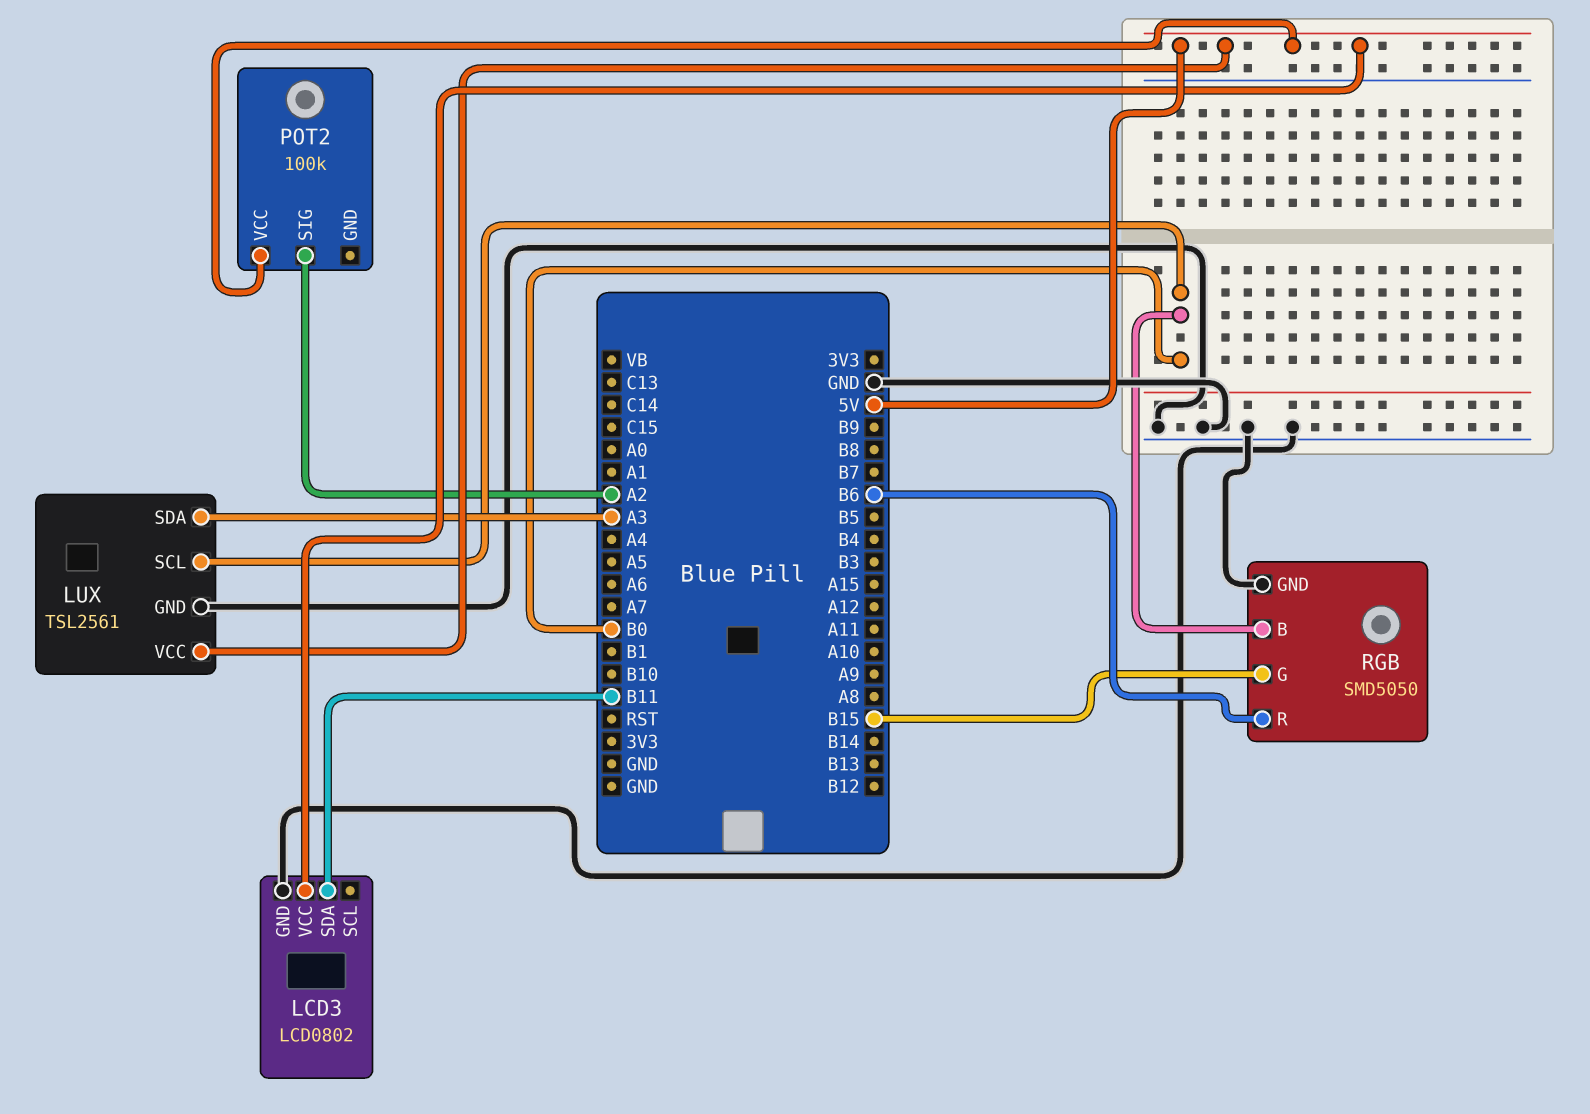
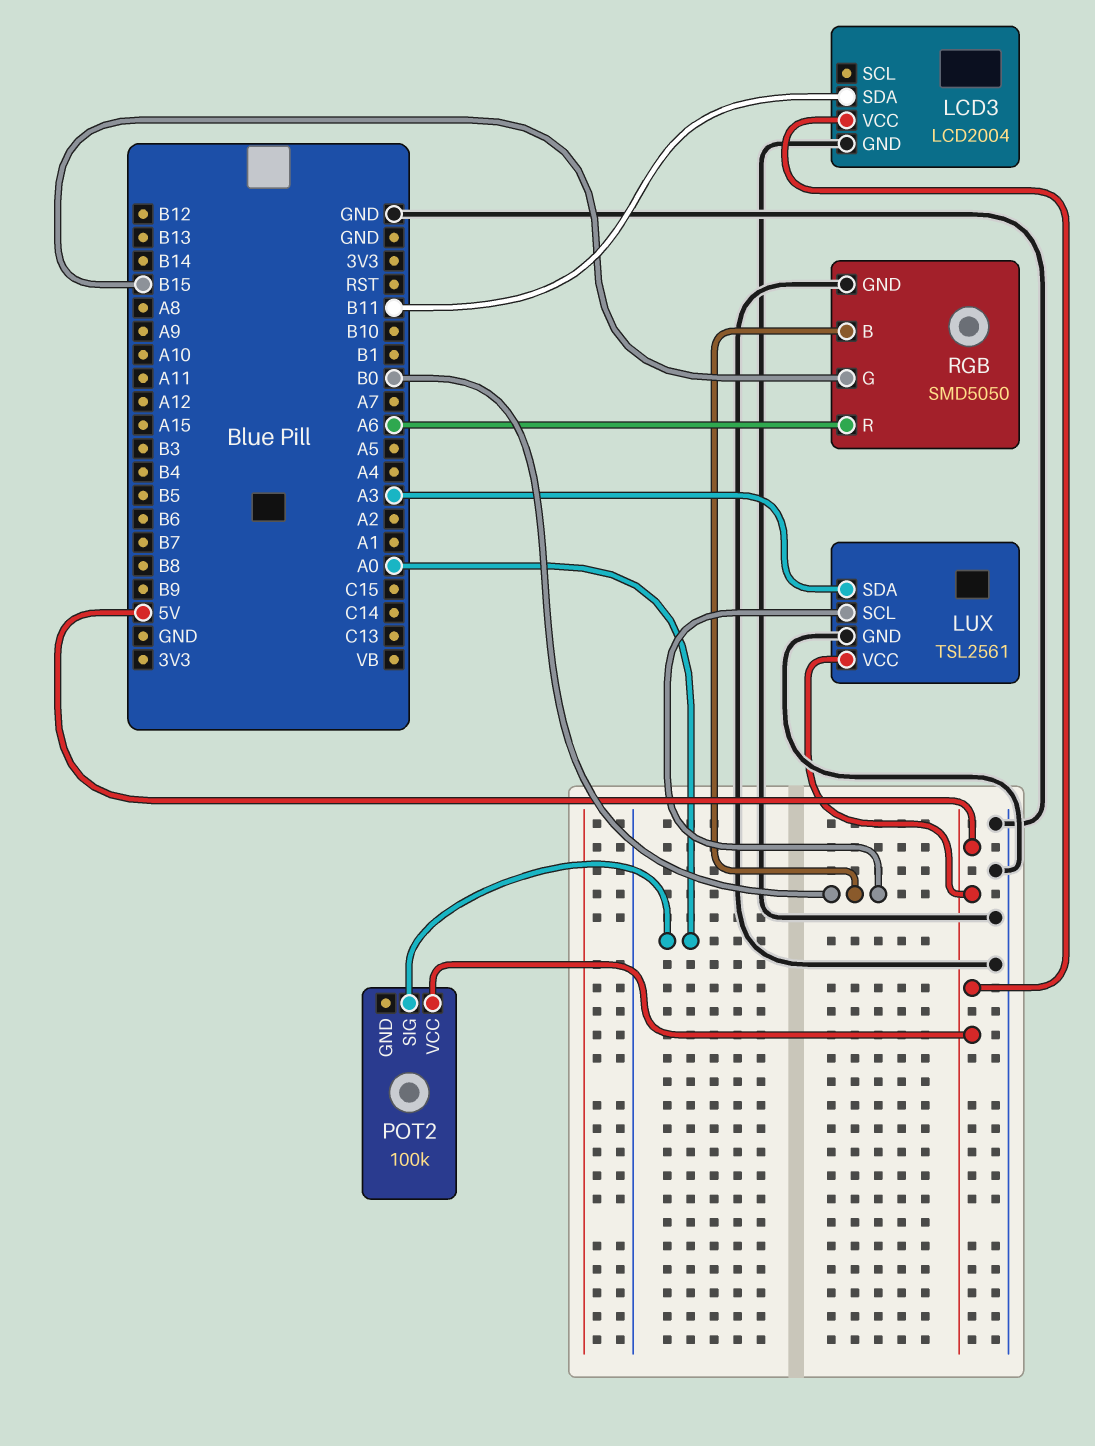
LCD3: LCD0802 -> LCD2004
POT2 pin SIG: A2 -> A0
RGB pin R: B6 -> A6

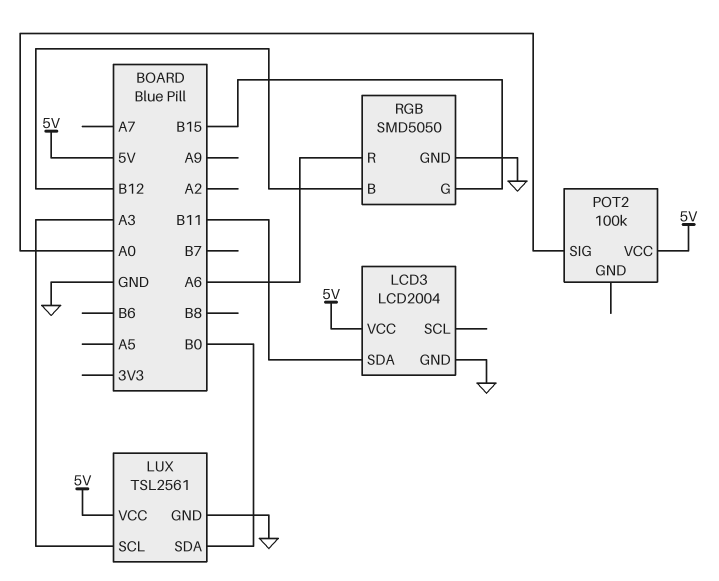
LUX pin SCL: B0 -> A3
LUX pin SDA: A3 -> B0
RGB pin B: B0 -> B12

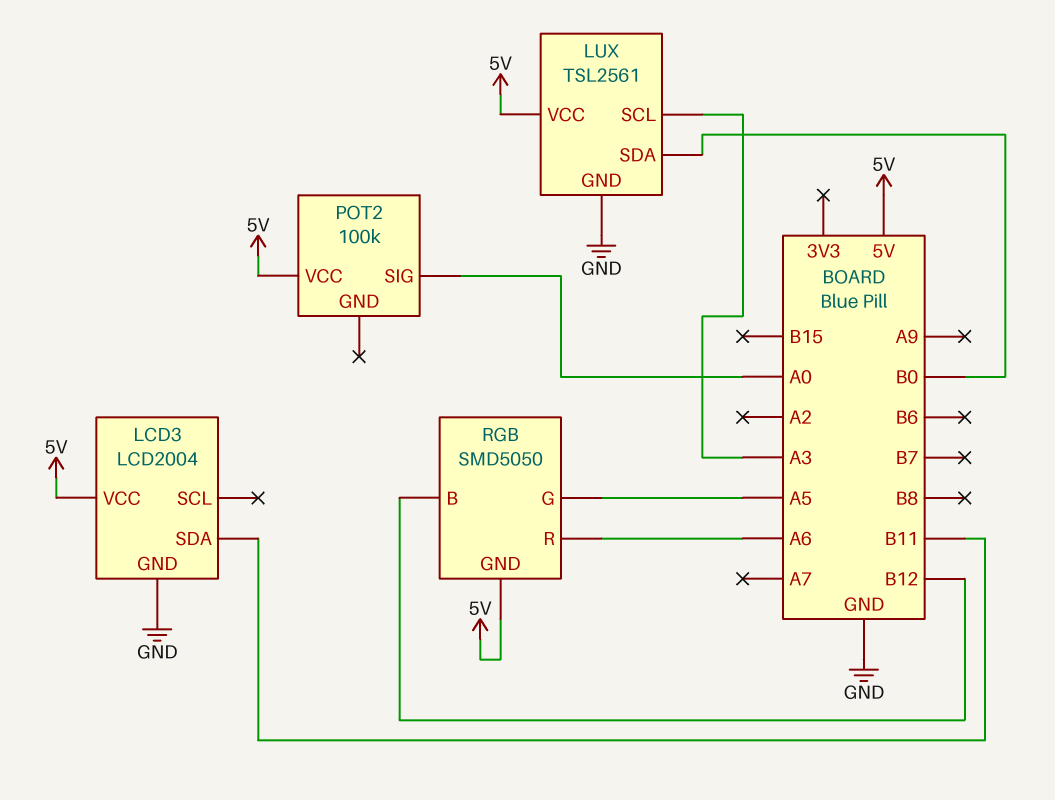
RGB pin G: B15 -> A5
RGB pin GND: GND -> 5V

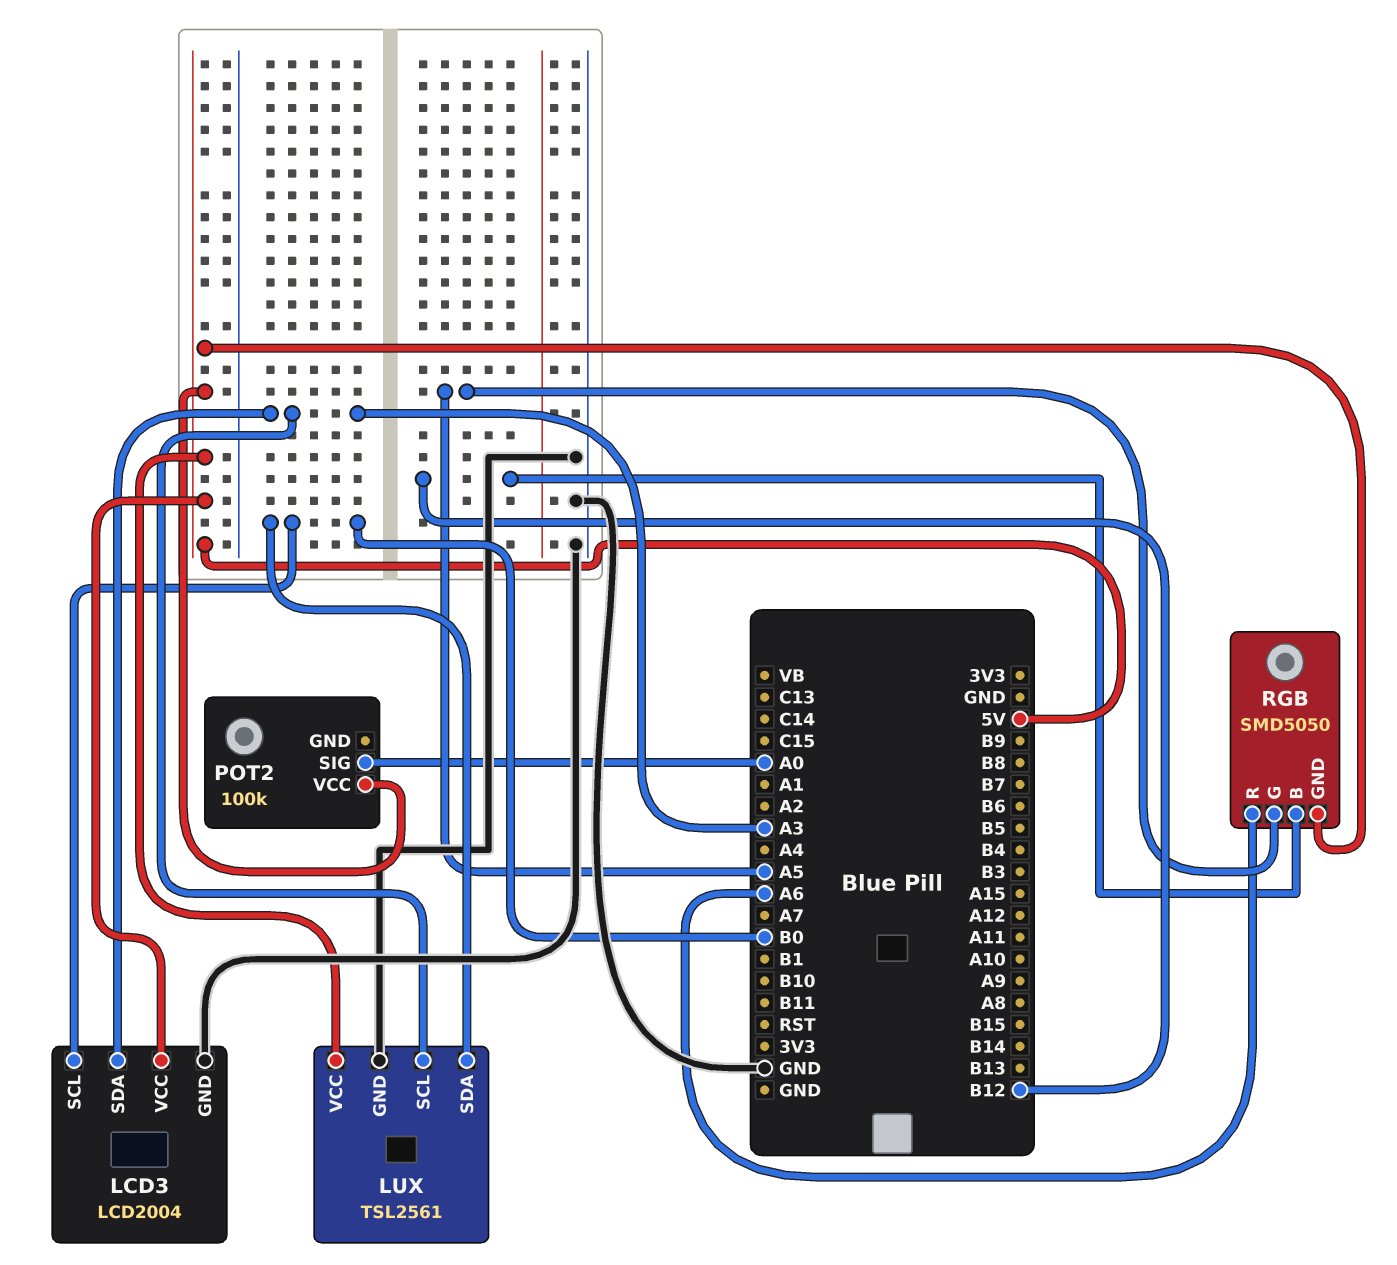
LCD3 pin SCL: none -> B0
LCD3 pin SDA: B11 -> A3

